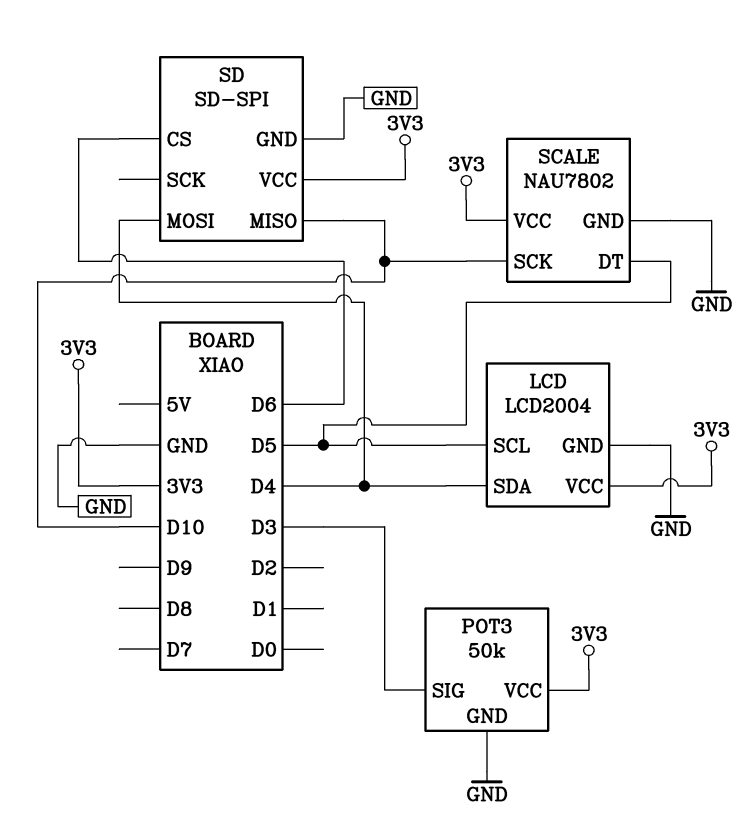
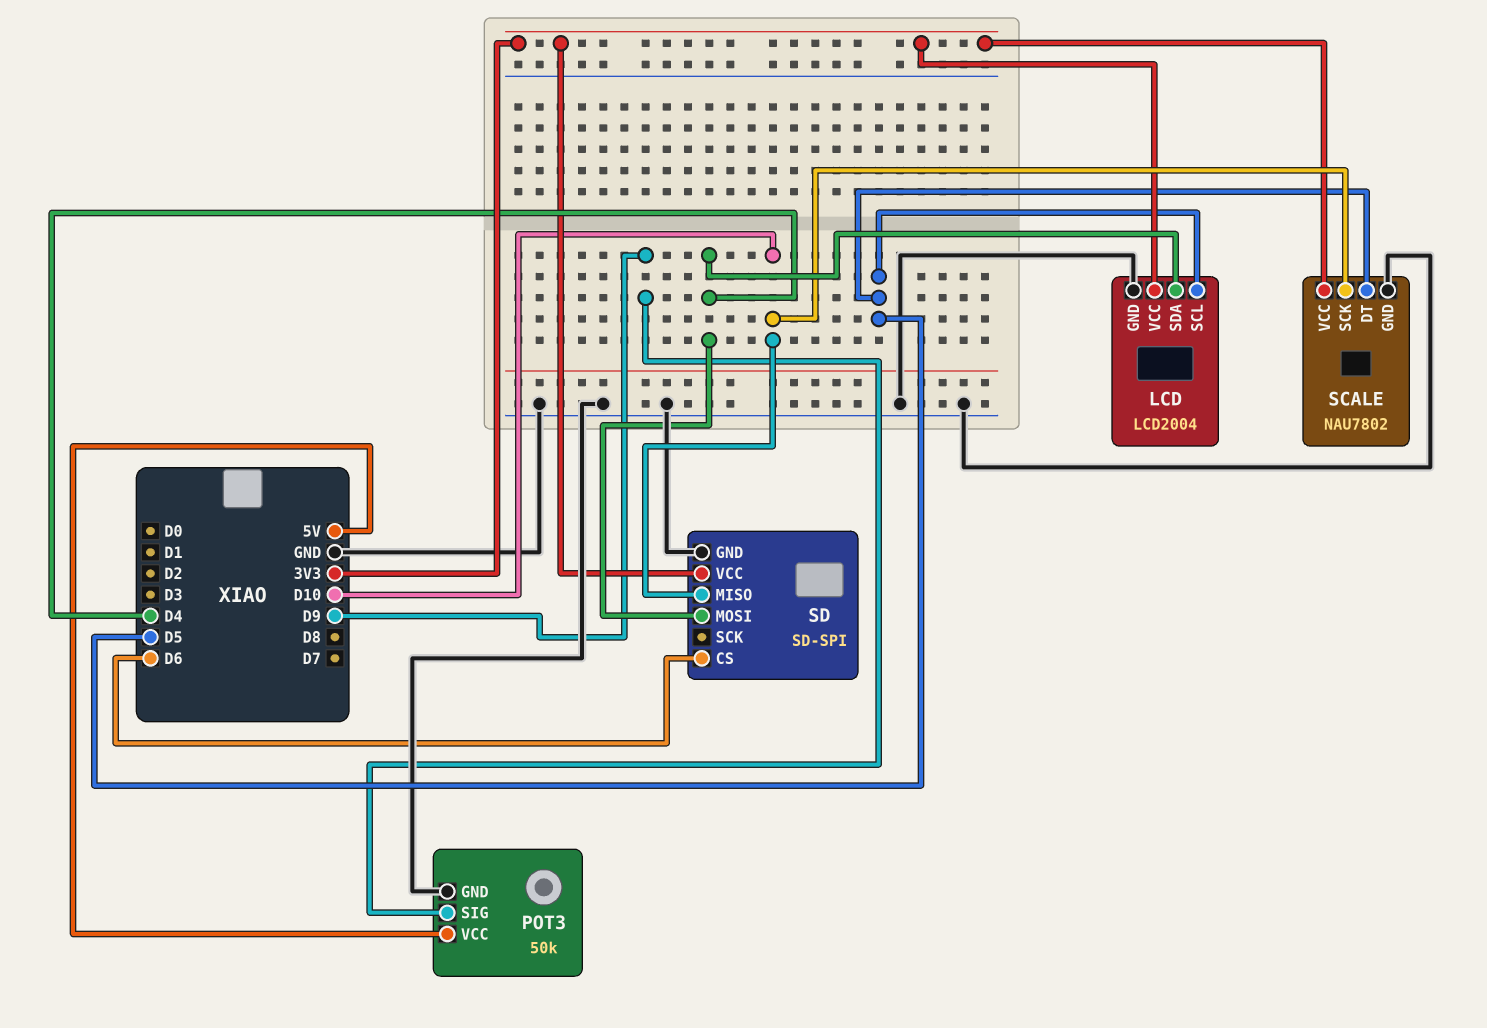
POT3 pin SIG: D3 -> D9
POT3 pin VCC: 3V3 -> 5V

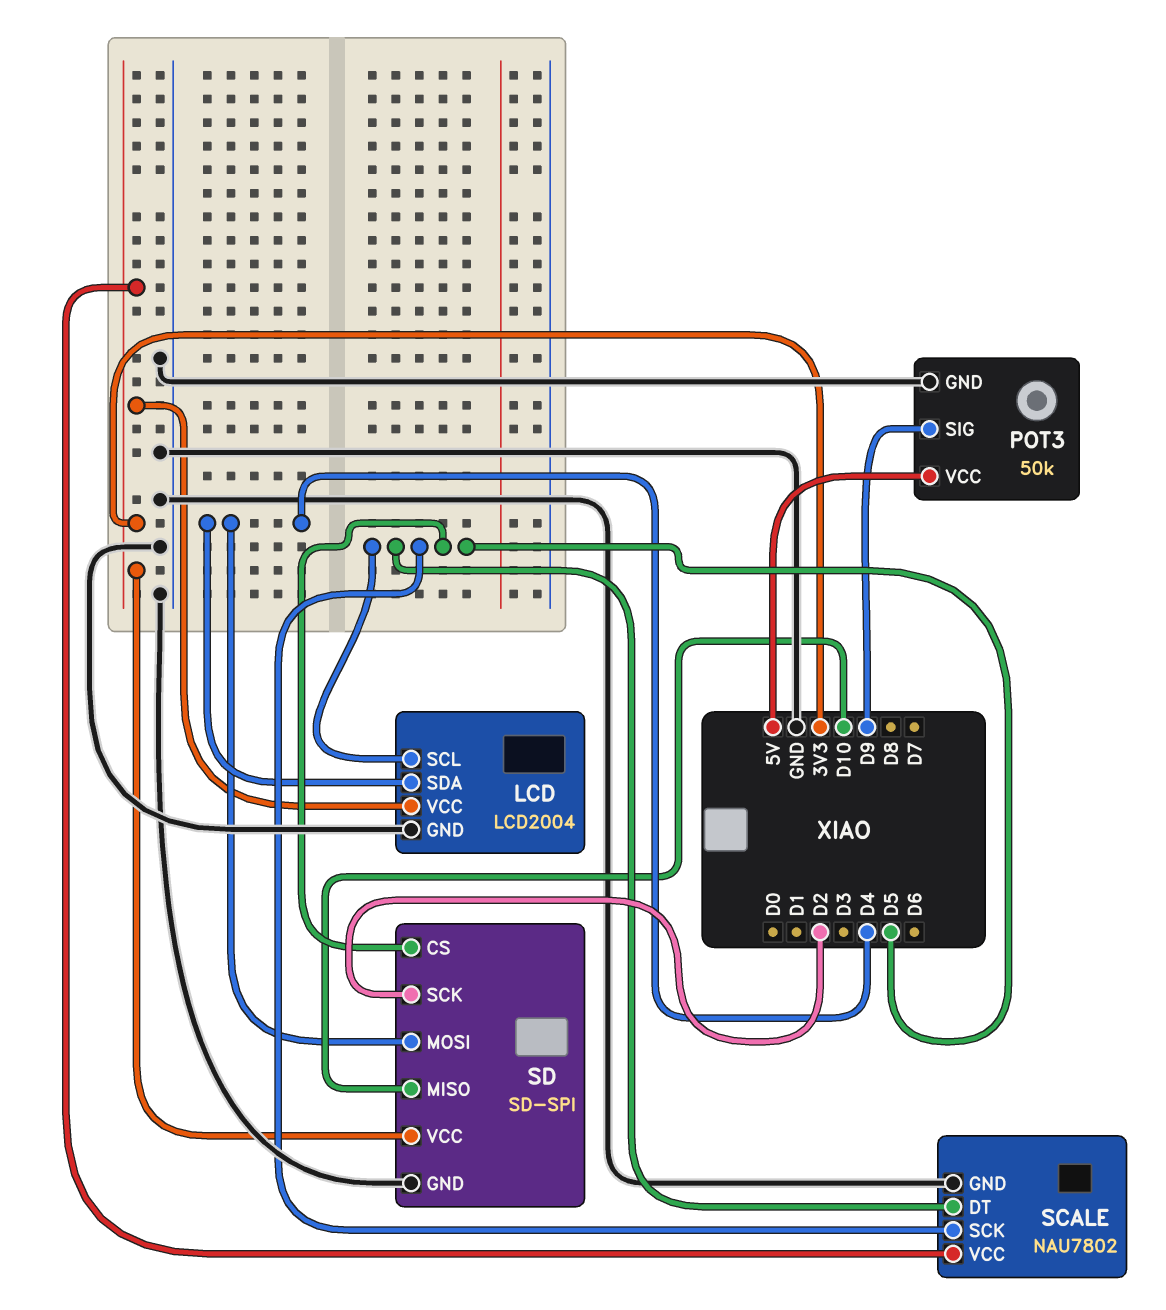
SCALE pin SCK: D10 -> D5
SD pin CS: D6 -> D5
SD pin SCK: none -> D2

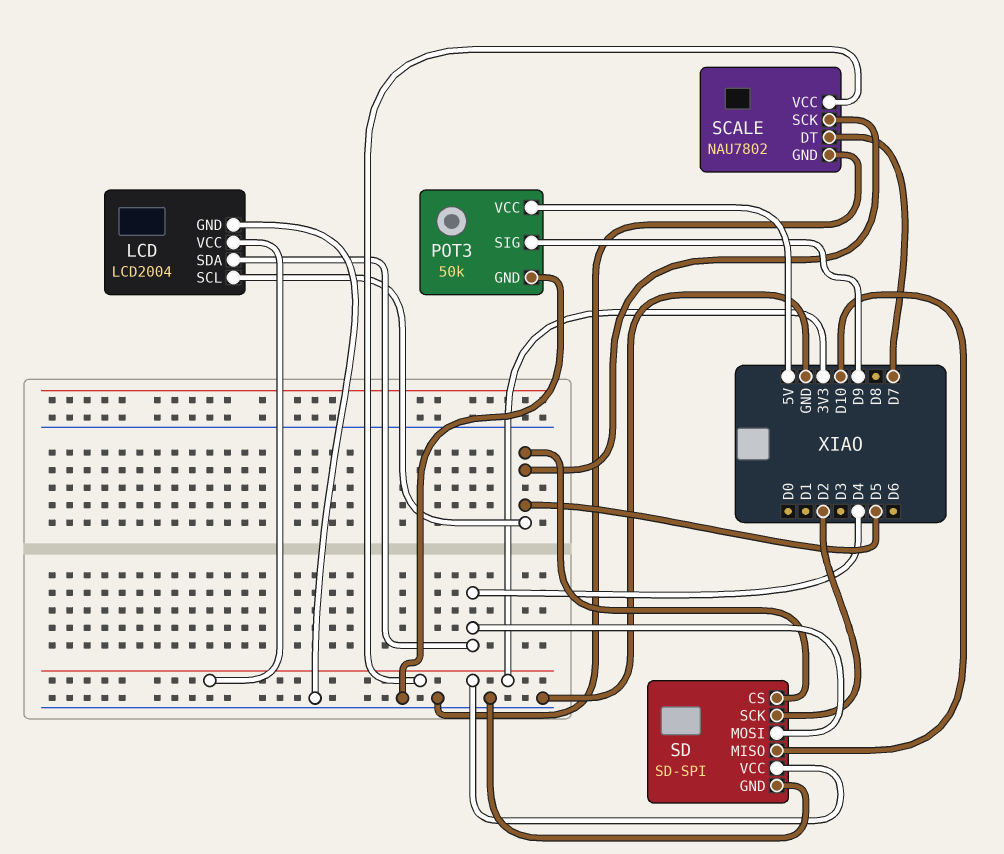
SCALE pin DT: D5 -> D7

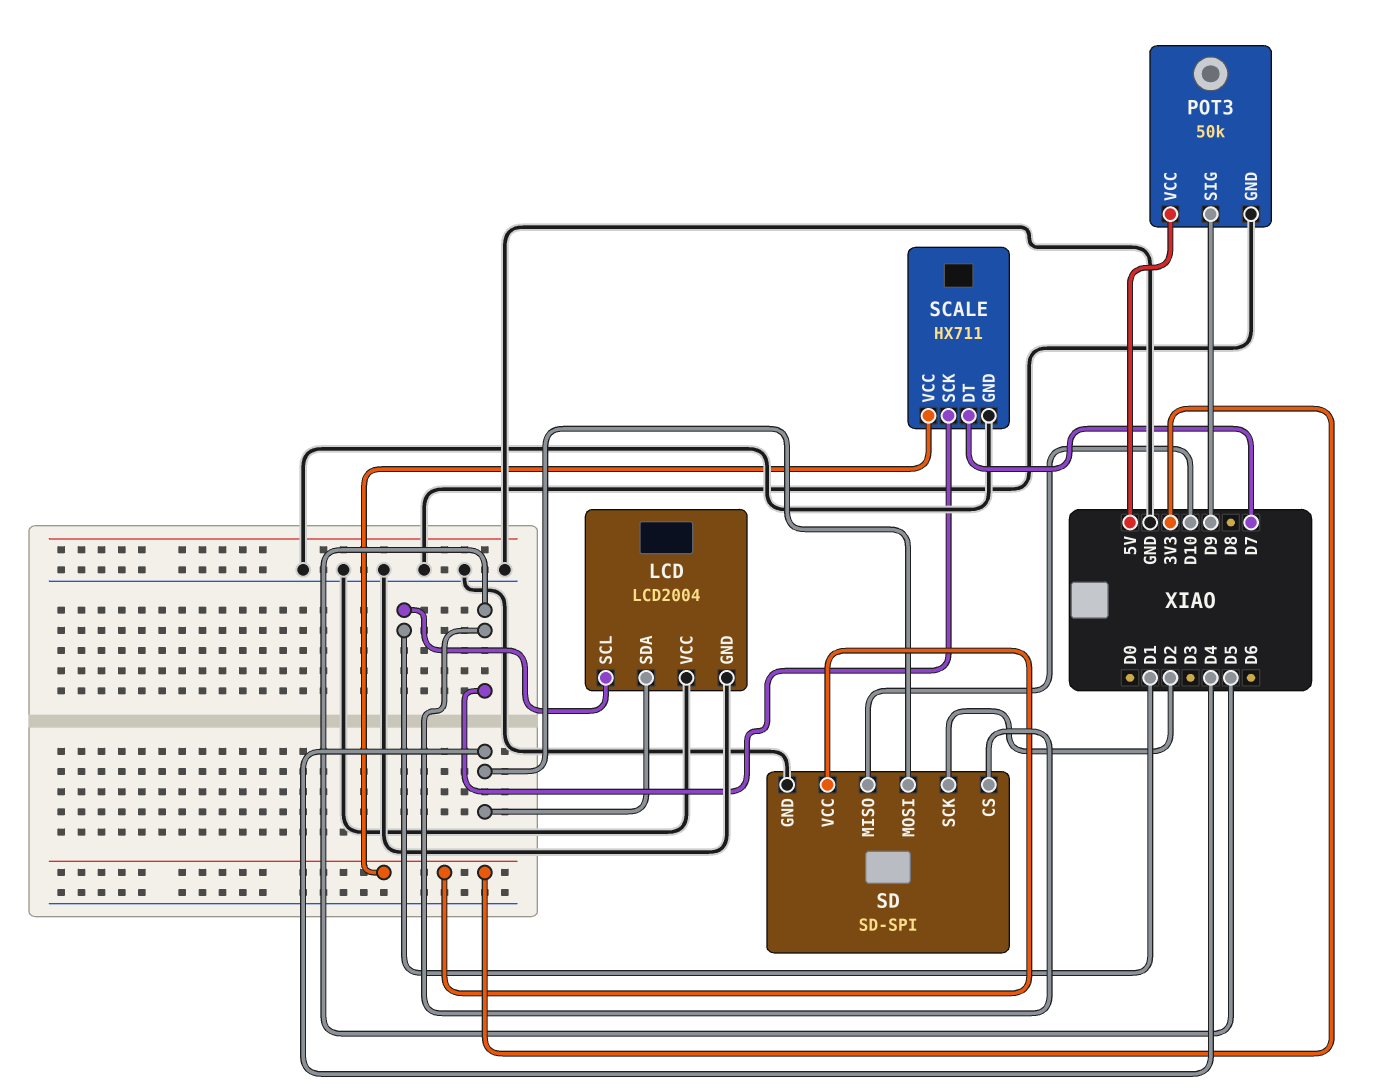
LCD pin SCL: D5 -> D1
LCD pin VCC: 3V3 -> GND
SCALE: NAU7802 -> HX711

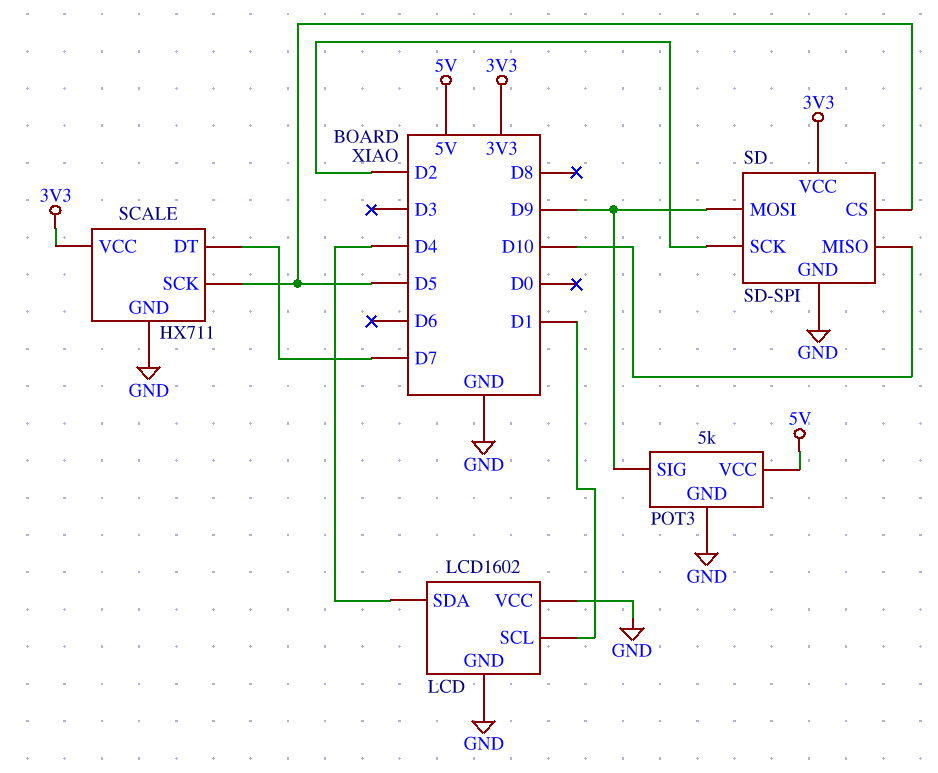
LCD: LCD2004 -> LCD1602
POT3: 50k -> 5k
SD pin MOSI: D4 -> D9

